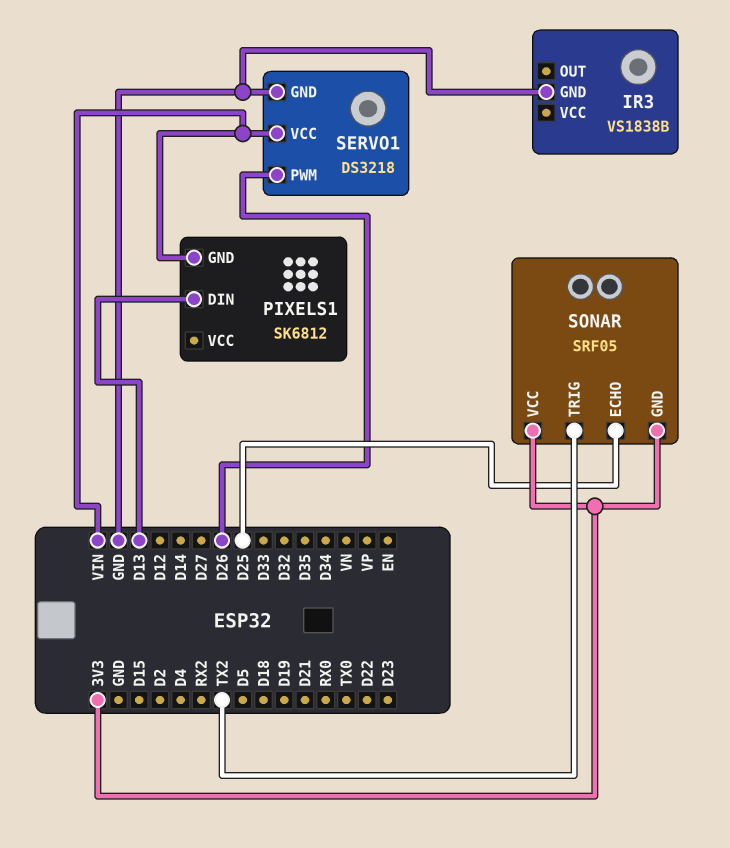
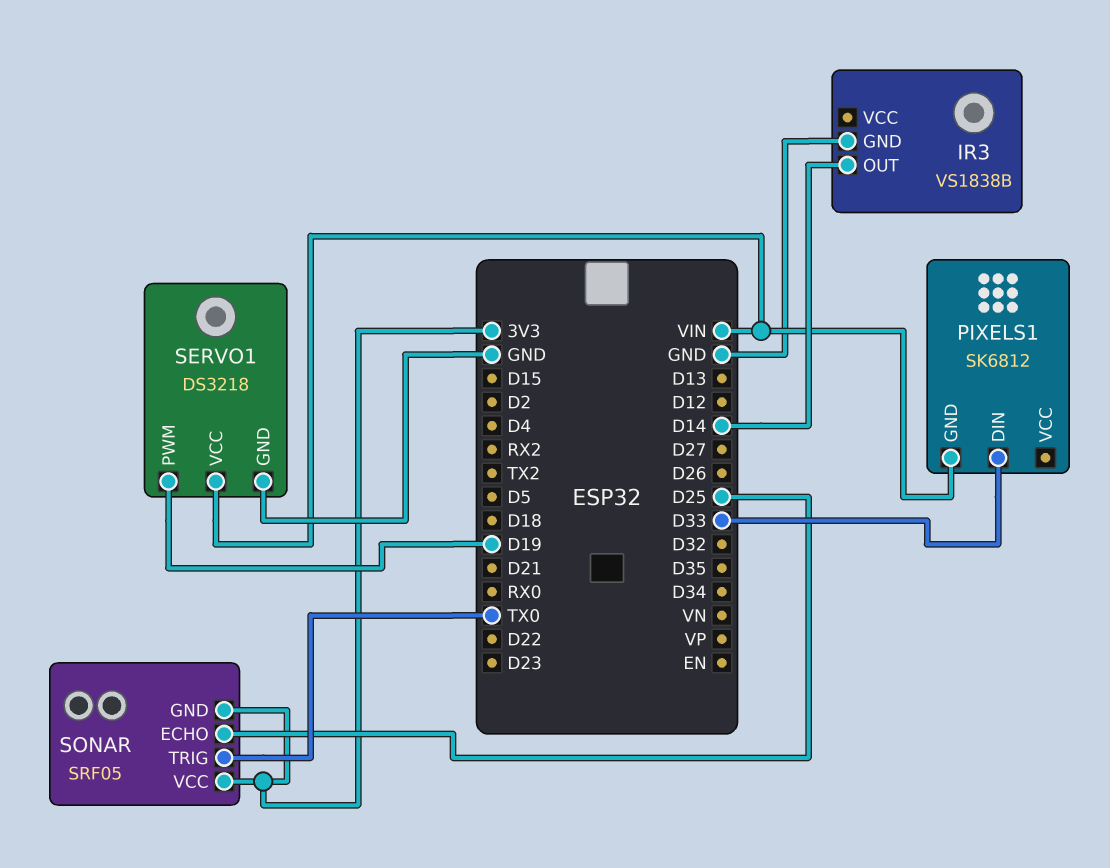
IR3 pin OUT: none -> D14
PIXELS1 pin DIN: D13 -> D33
SERVO1 pin PWM: D26 -> D19
SONAR pin TRIG: TX2 -> TX0

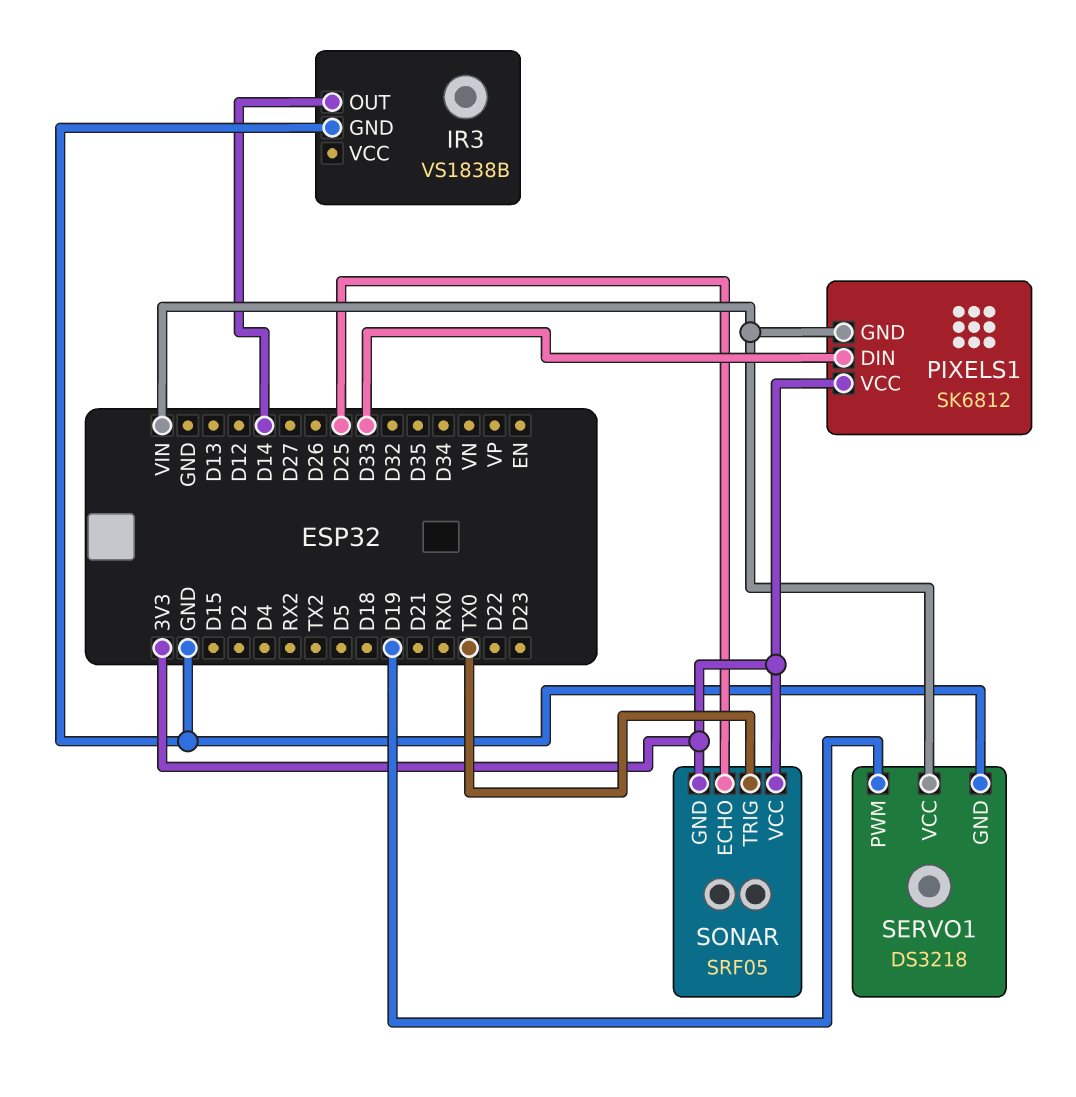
PIXELS1 pin VCC: none -> 3V3

